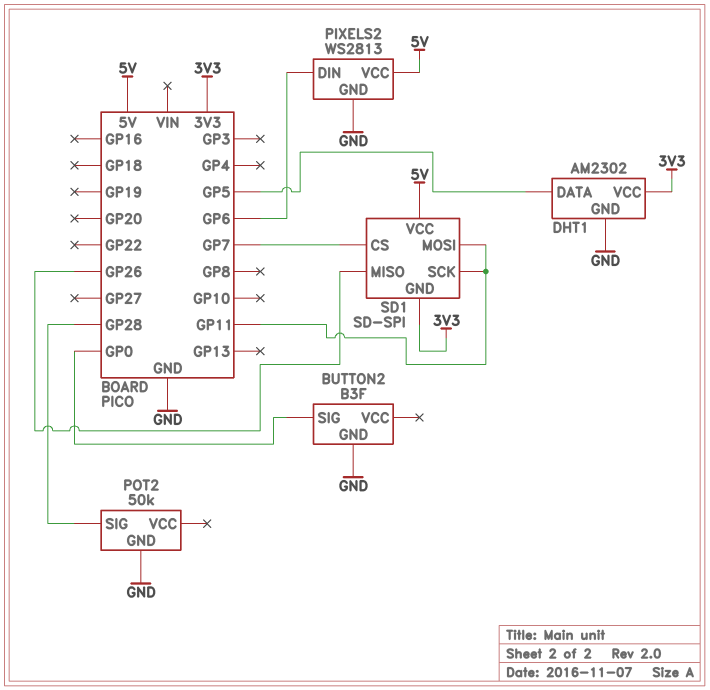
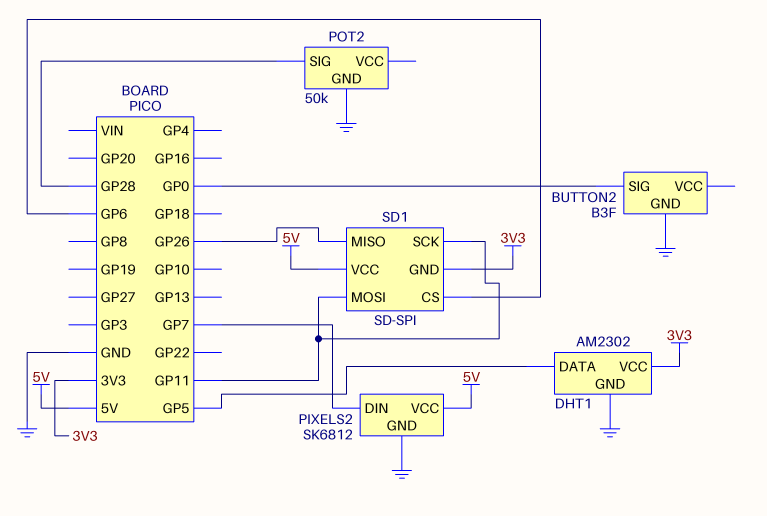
PIXELS2: WS2813 -> SK6812
PIXELS2 pin DIN: GP6 -> GP7
SD1 pin CS: GP7 -> GP6

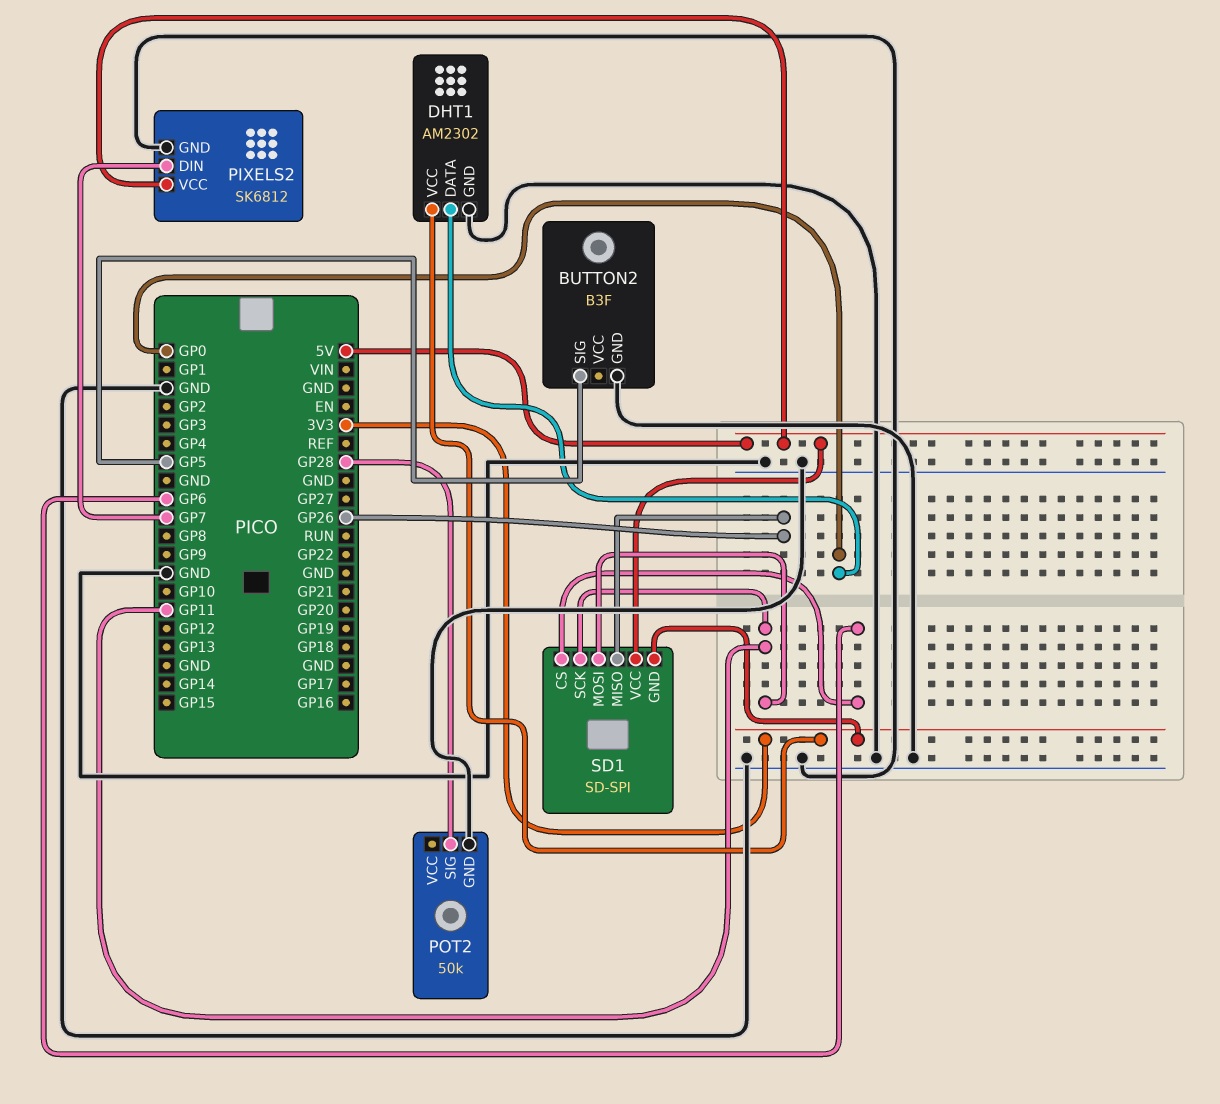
BUTTON2 pin SIG: GP0 -> GP5
DHT1 pin DATA: GP5 -> GP0

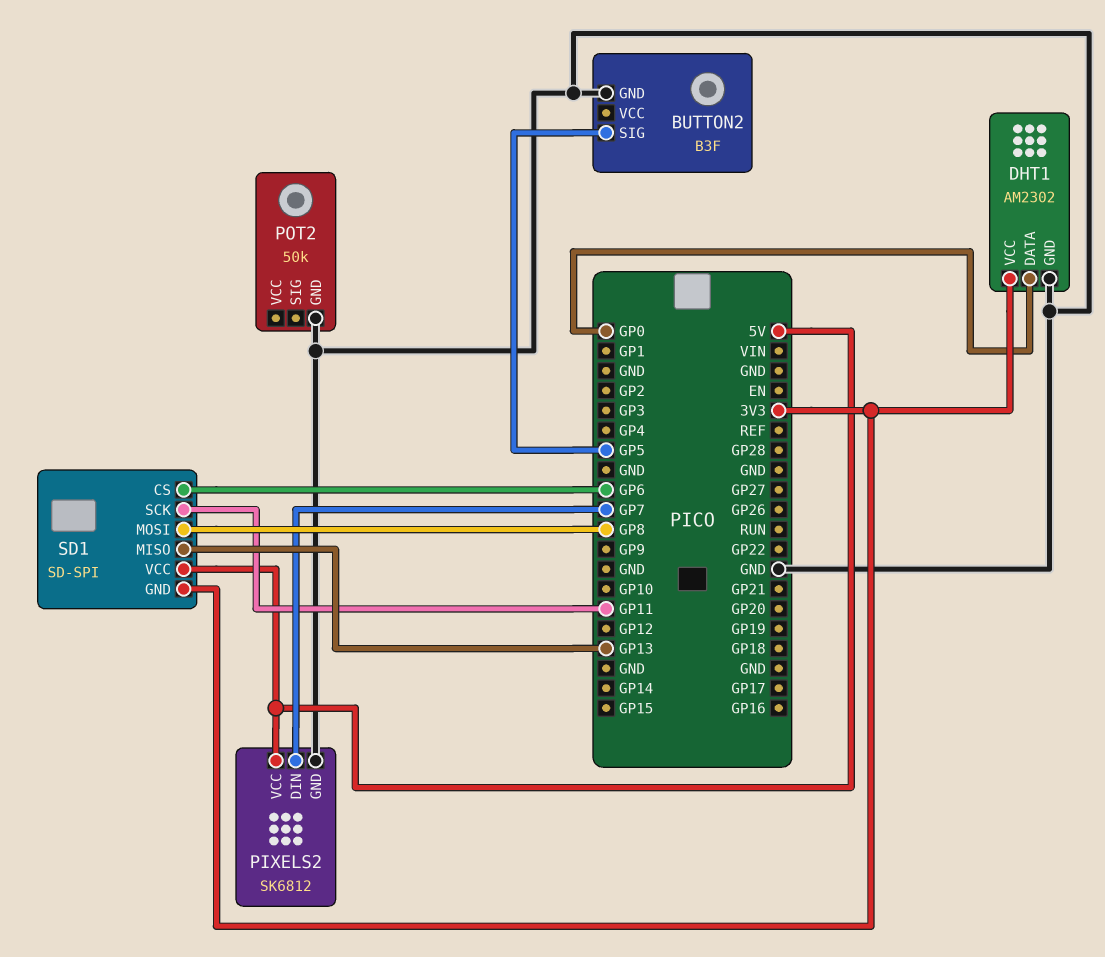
POT2 pin SIG: GP28 -> none
SD1 pin MISO: GP26 -> GP13
SD1 pin MOSI: GP11 -> GP8

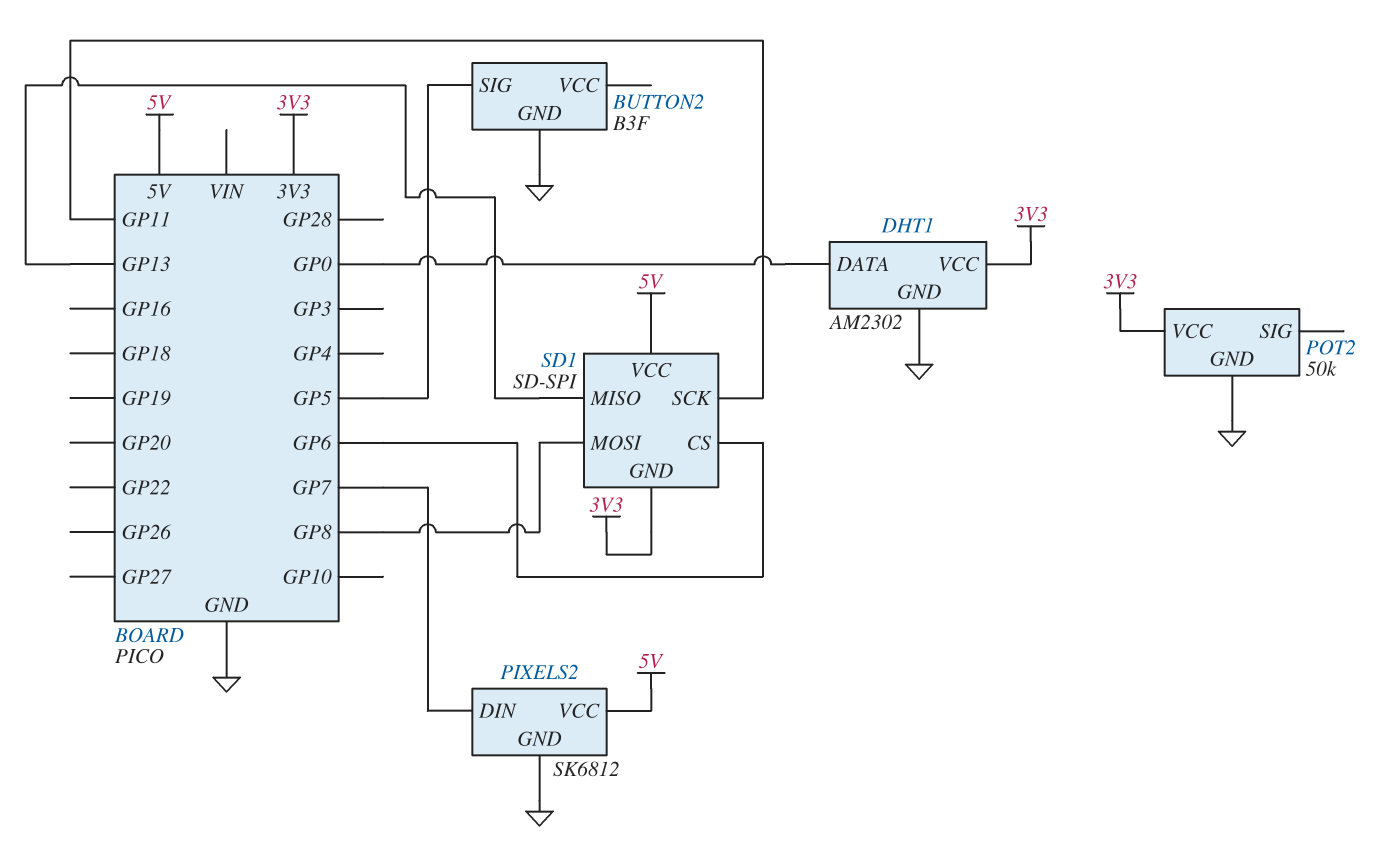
POT2 pin VCC: none -> 3V3

